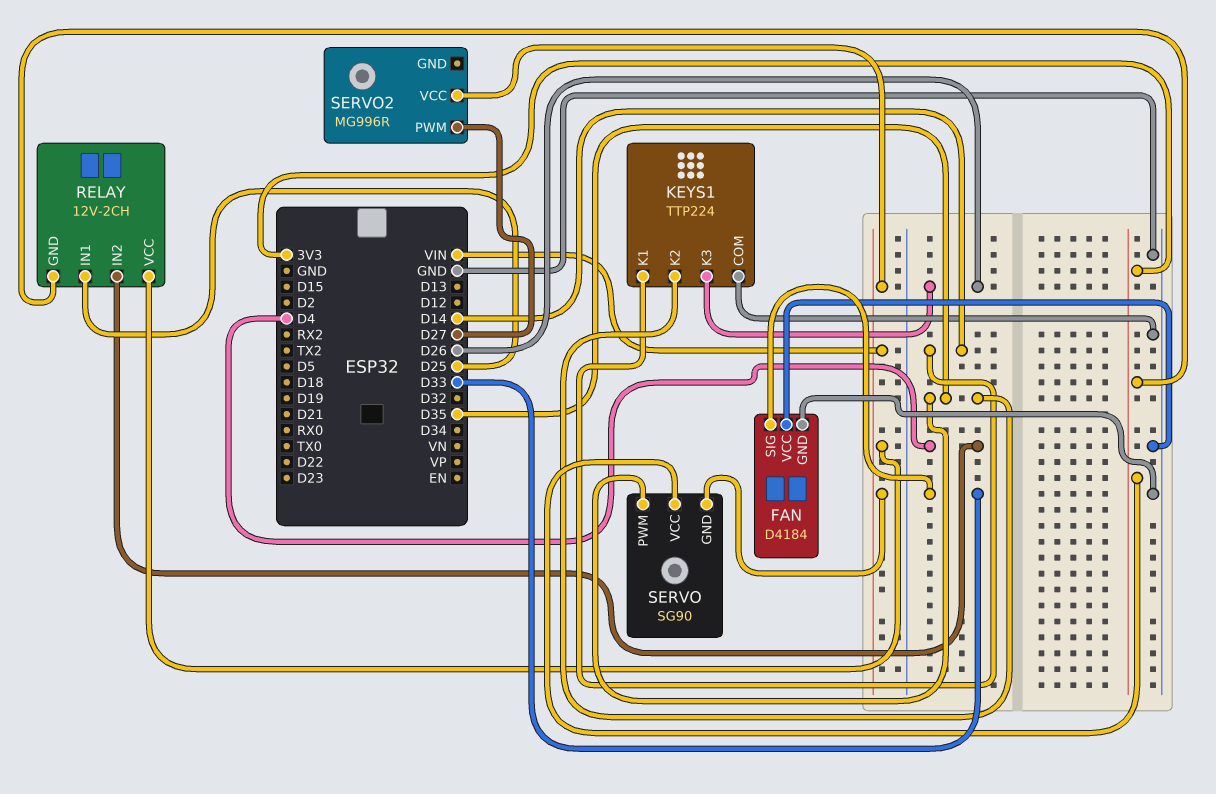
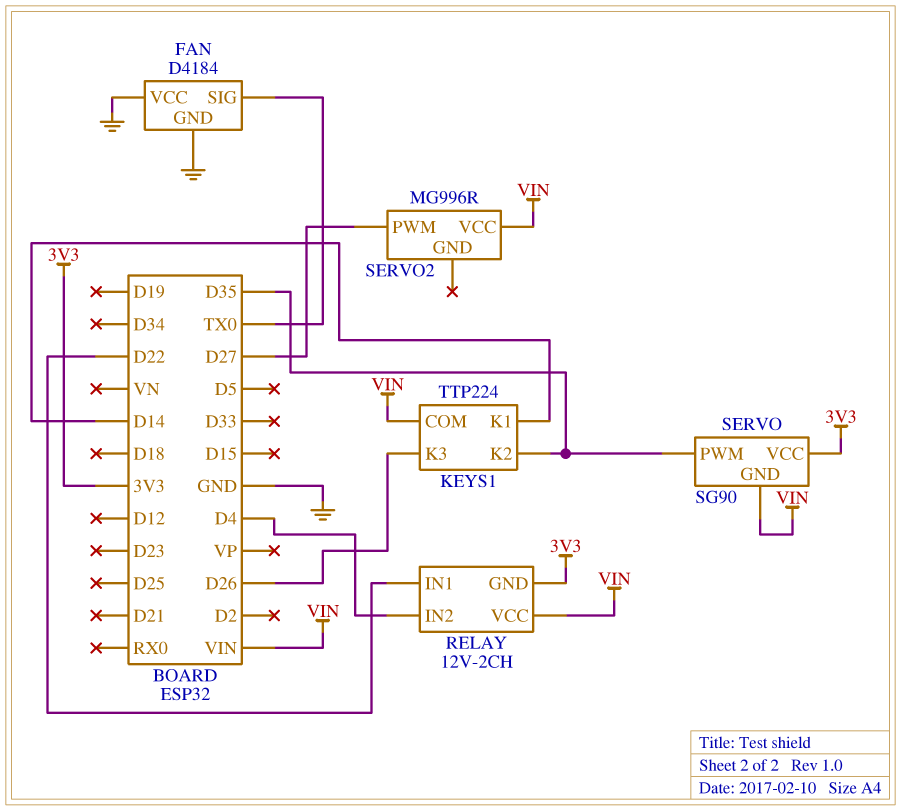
FAN pin SIG: D33 -> TX0
KEYS1 pin COM: GND -> VIN
RELAY pin IN1: D25 -> D22

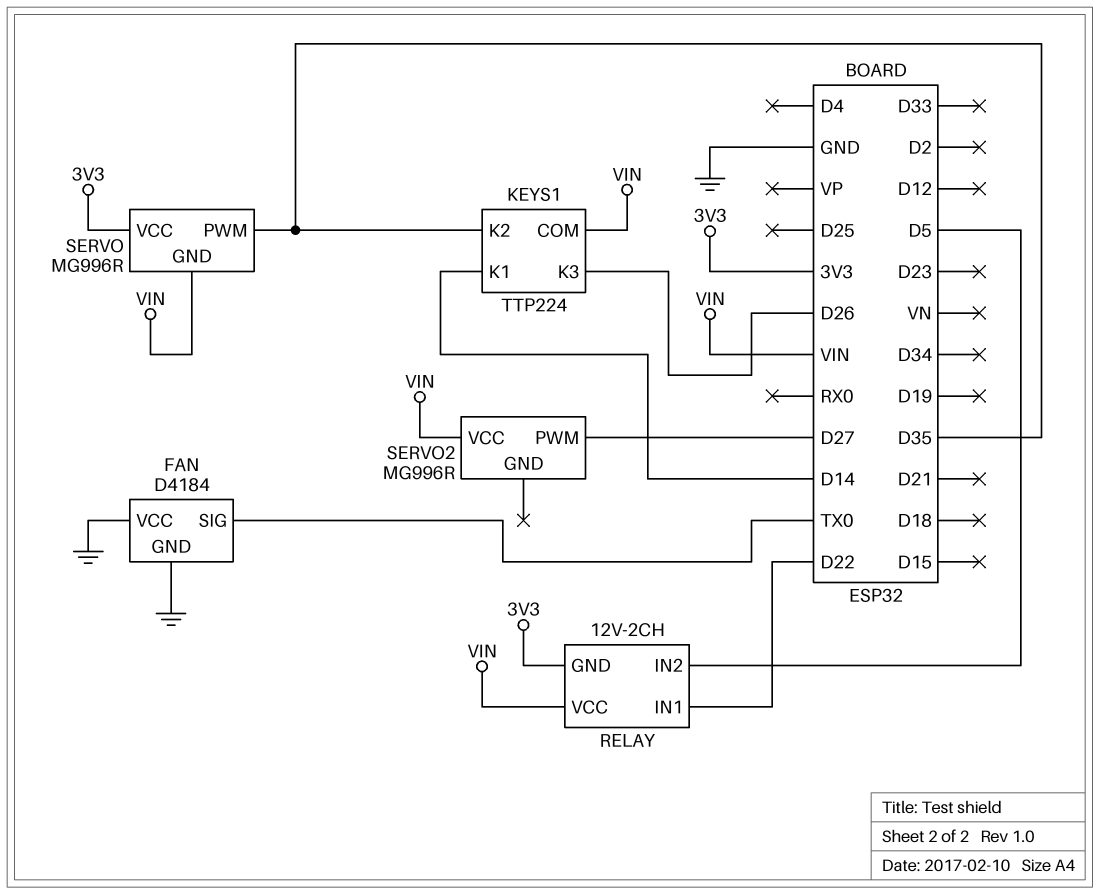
RELAY pin IN2: D4 -> D5
SERVO: SG90 -> MG996R

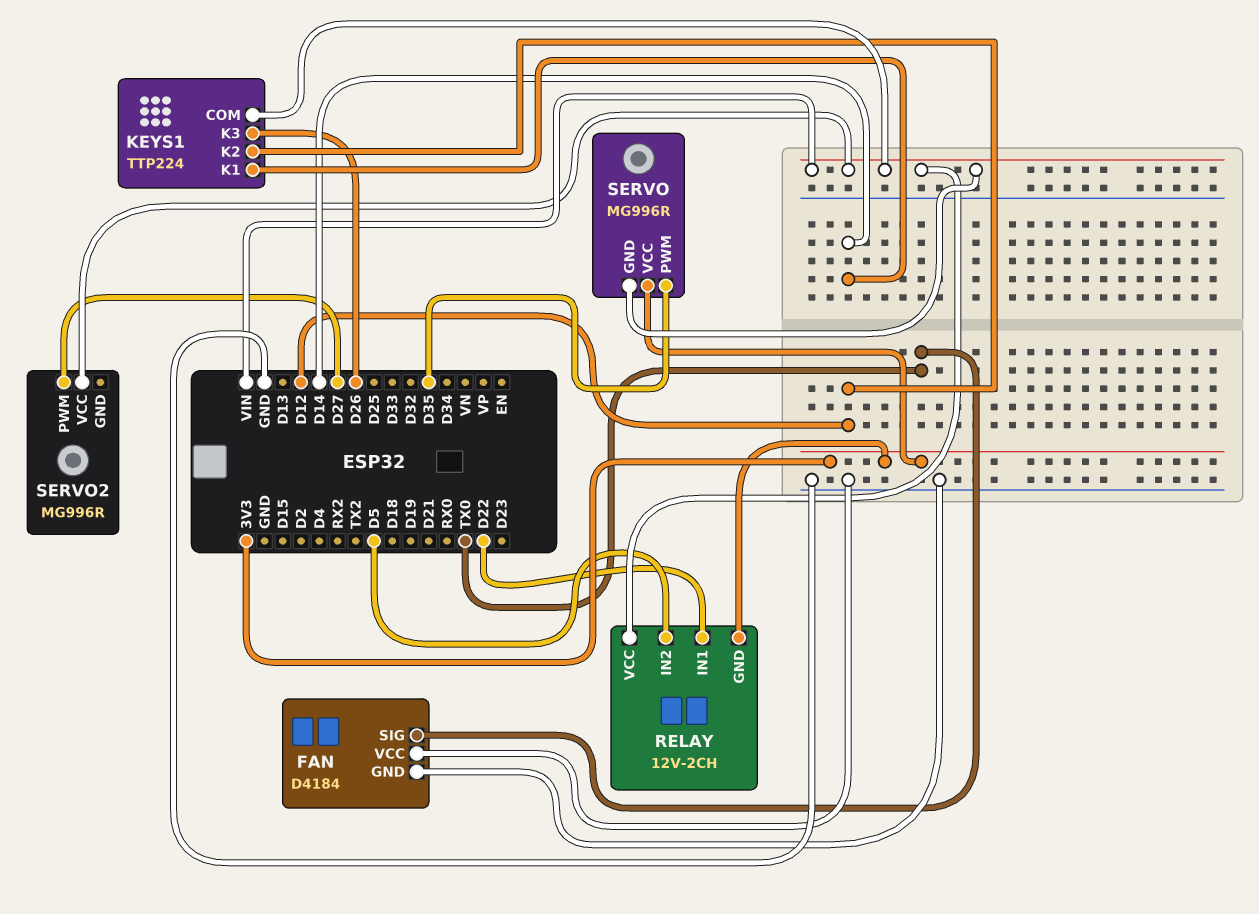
KEYS1 pin K2: D35 -> D12

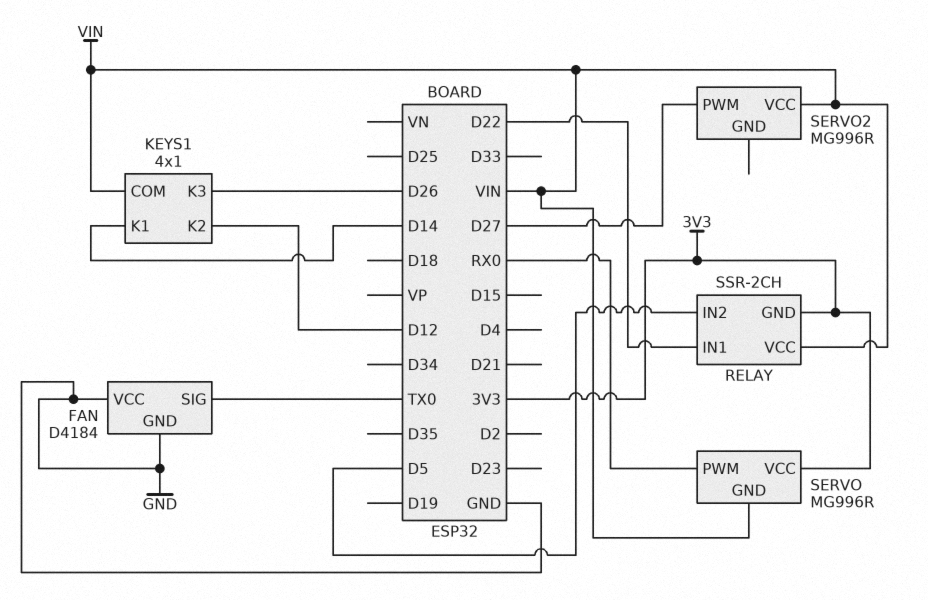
KEYS1: TTP224 -> 4x1
RELAY: 12V-2CH -> SSR-2CH
SERVO pin PWM: D35 -> RX0

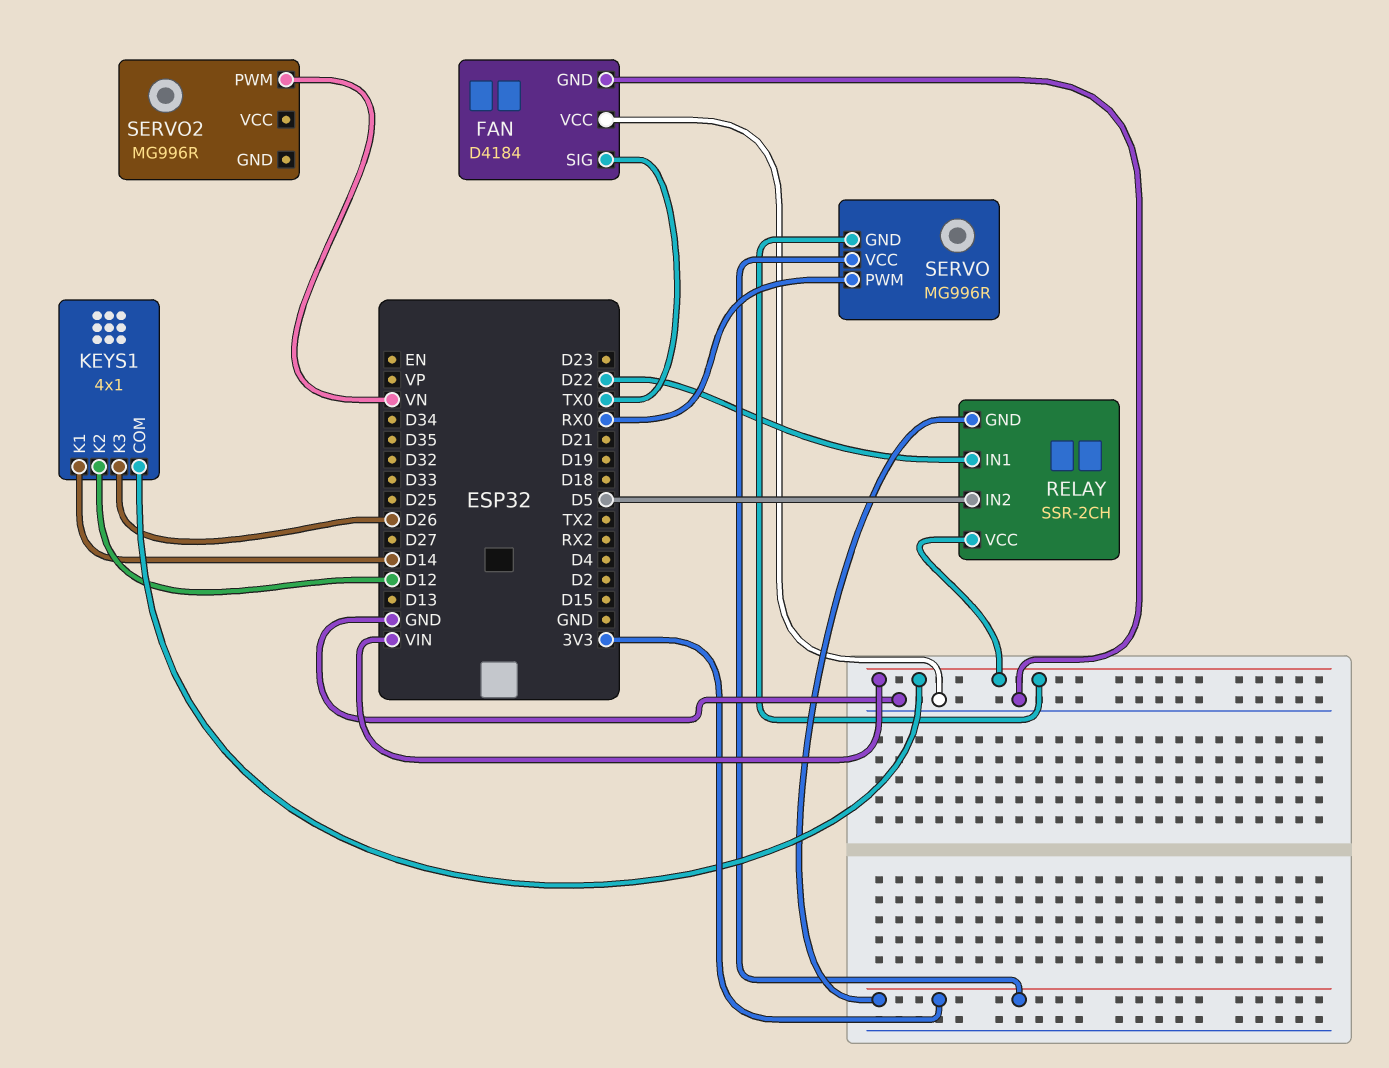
SERVO2 pin PWM: D27 -> VN
SERVO2 pin VCC: VIN -> none

